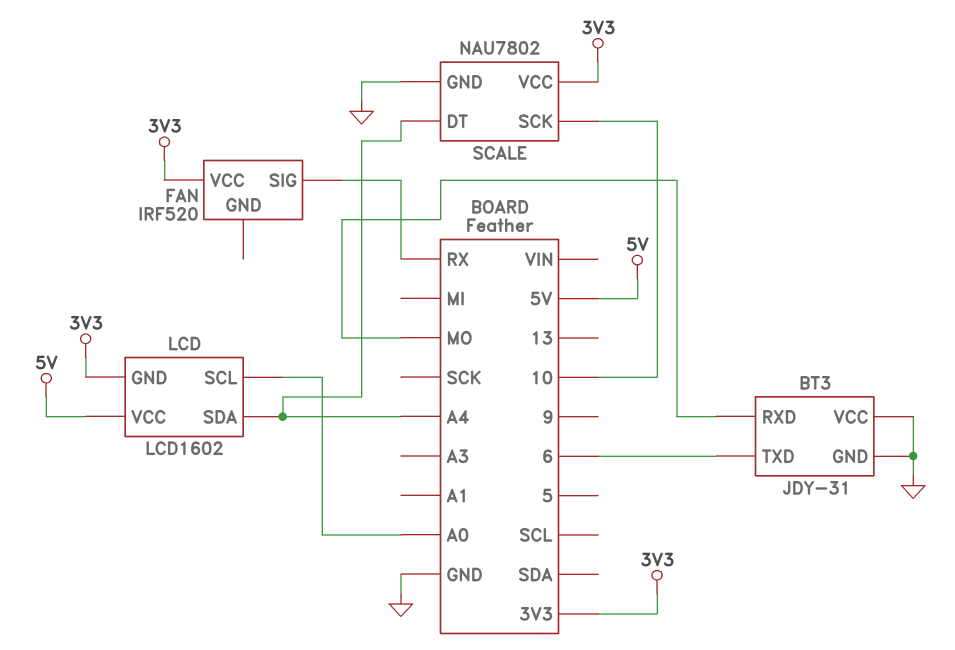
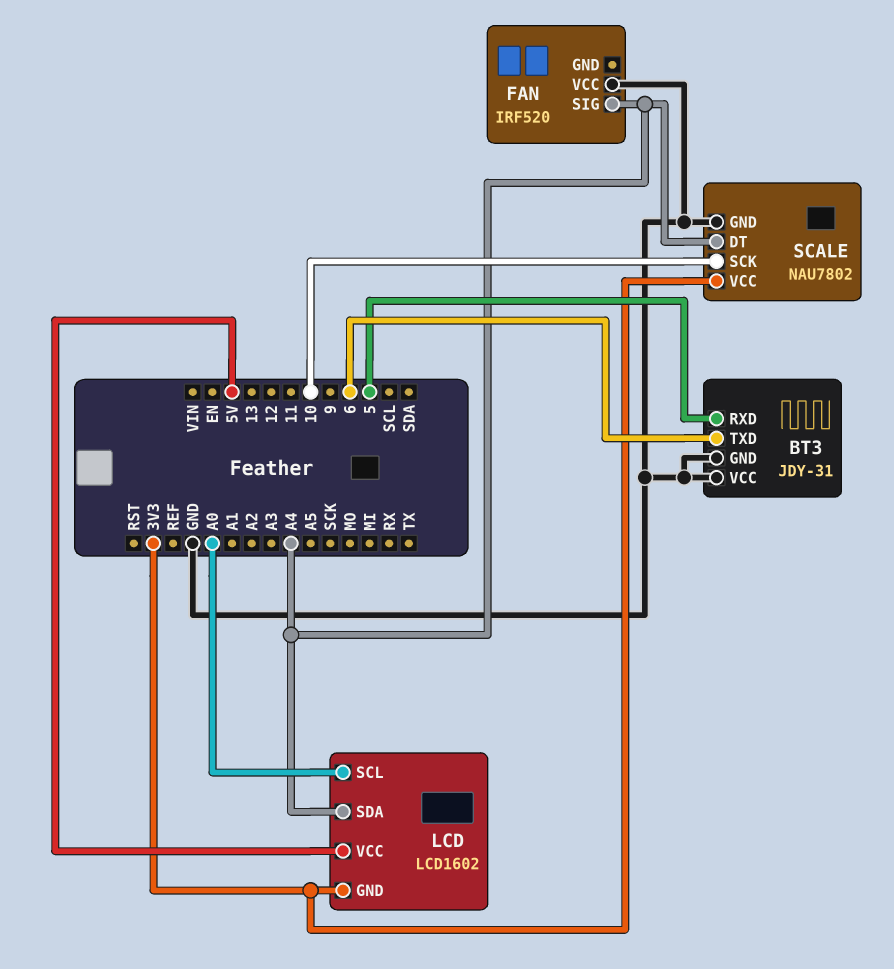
BT3 pin RXD: MO -> 5
FAN pin SIG: RX -> A4
FAN pin VCC: 3V3 -> GND

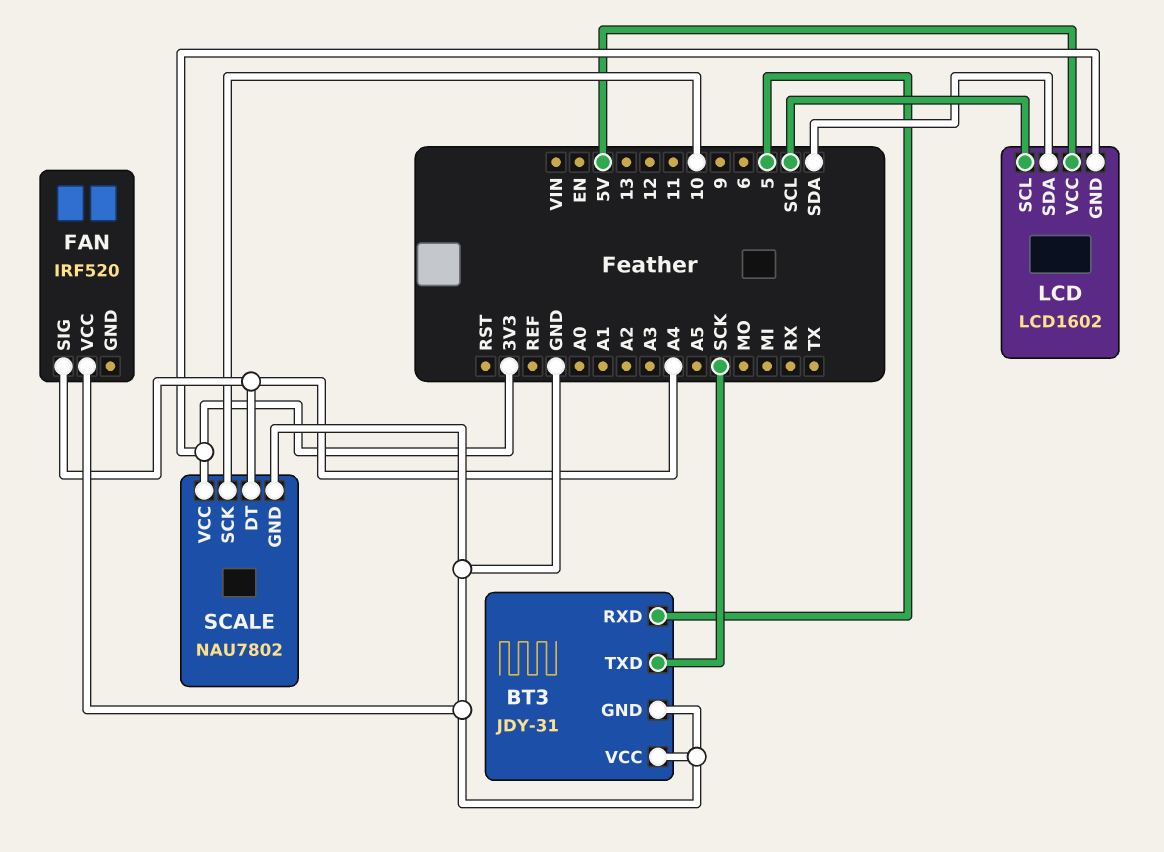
BT3 pin TXD: 6 -> SCK
LCD pin SCL: A0 -> SCL
LCD pin SDA: A4 -> SDA

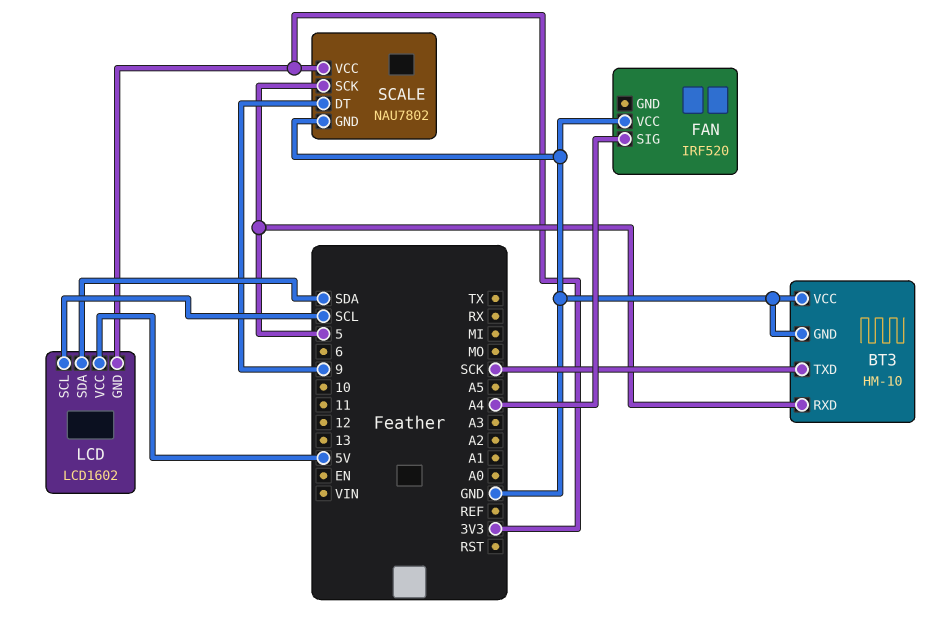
BT3: JDY-31 -> HM-10
SCALE pin DT: A4 -> 9
SCALE pin SCK: 10 -> 5

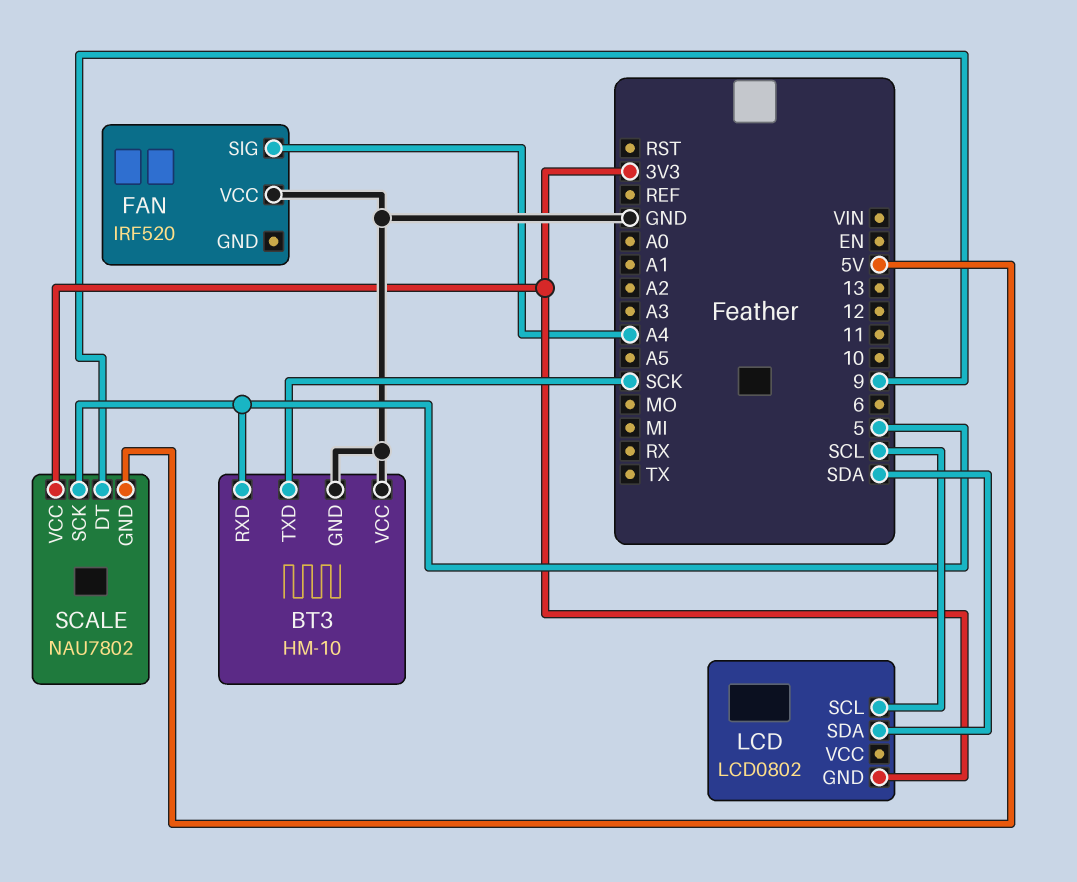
LCD: LCD1602 -> LCD0802
LCD pin VCC: 5V -> none
SCALE pin GND: GND -> 5V

